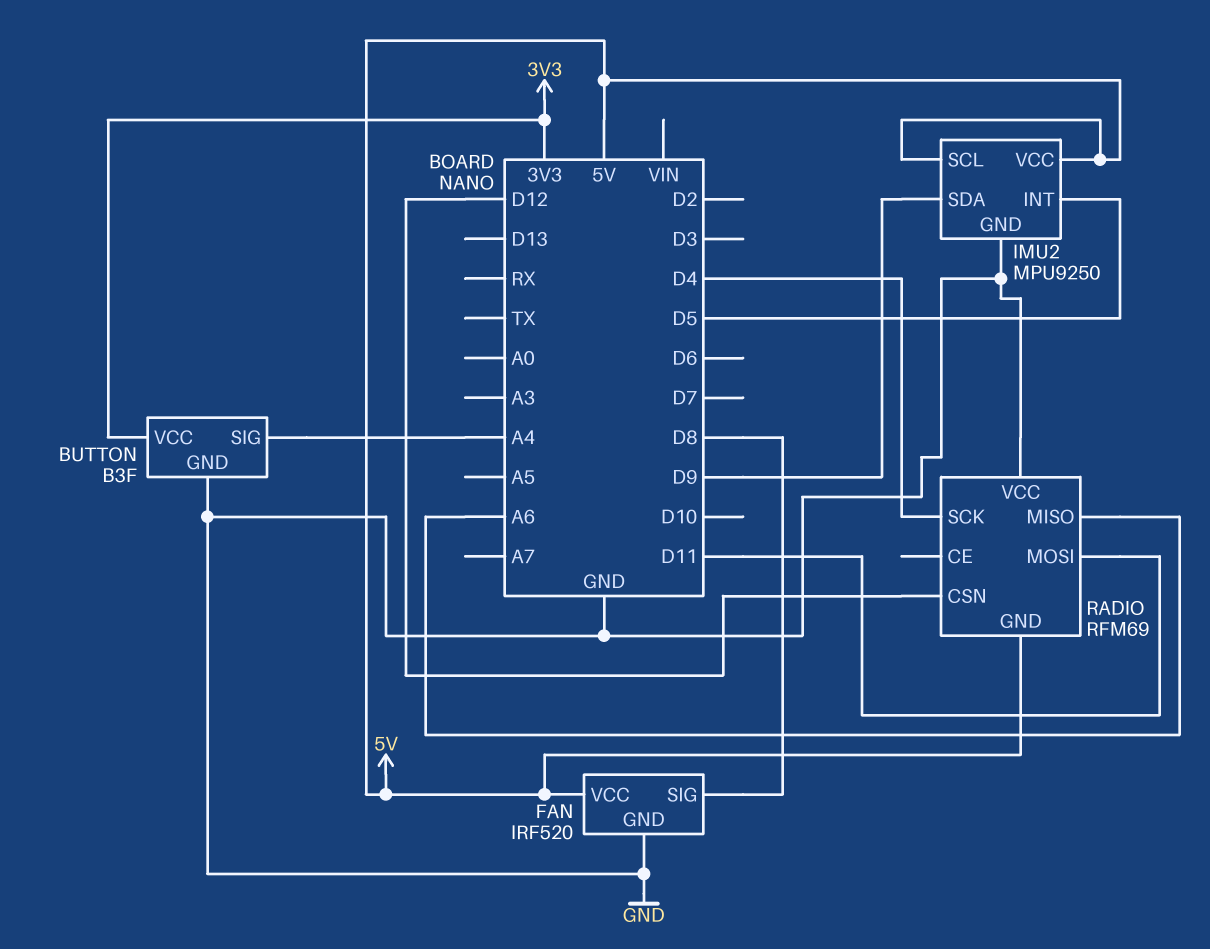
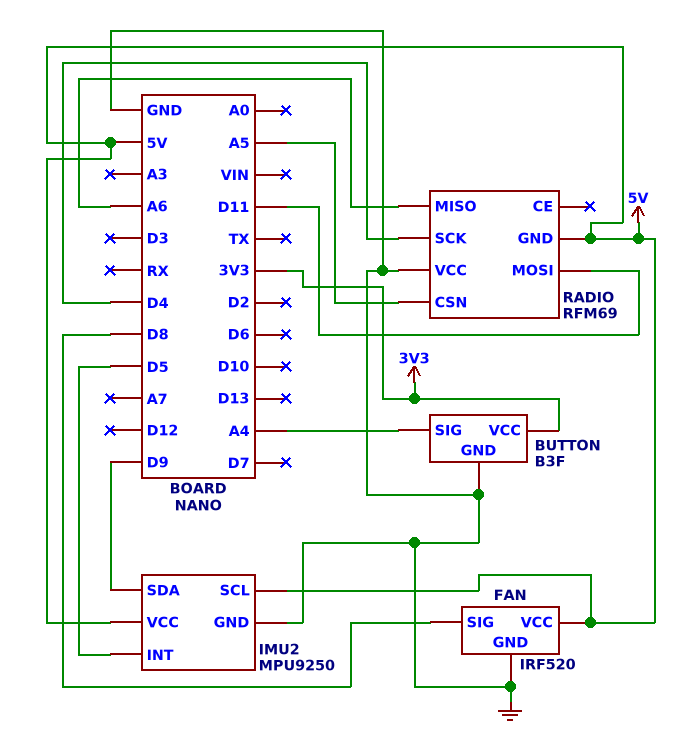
RADIO pin CSN: D12 -> A5

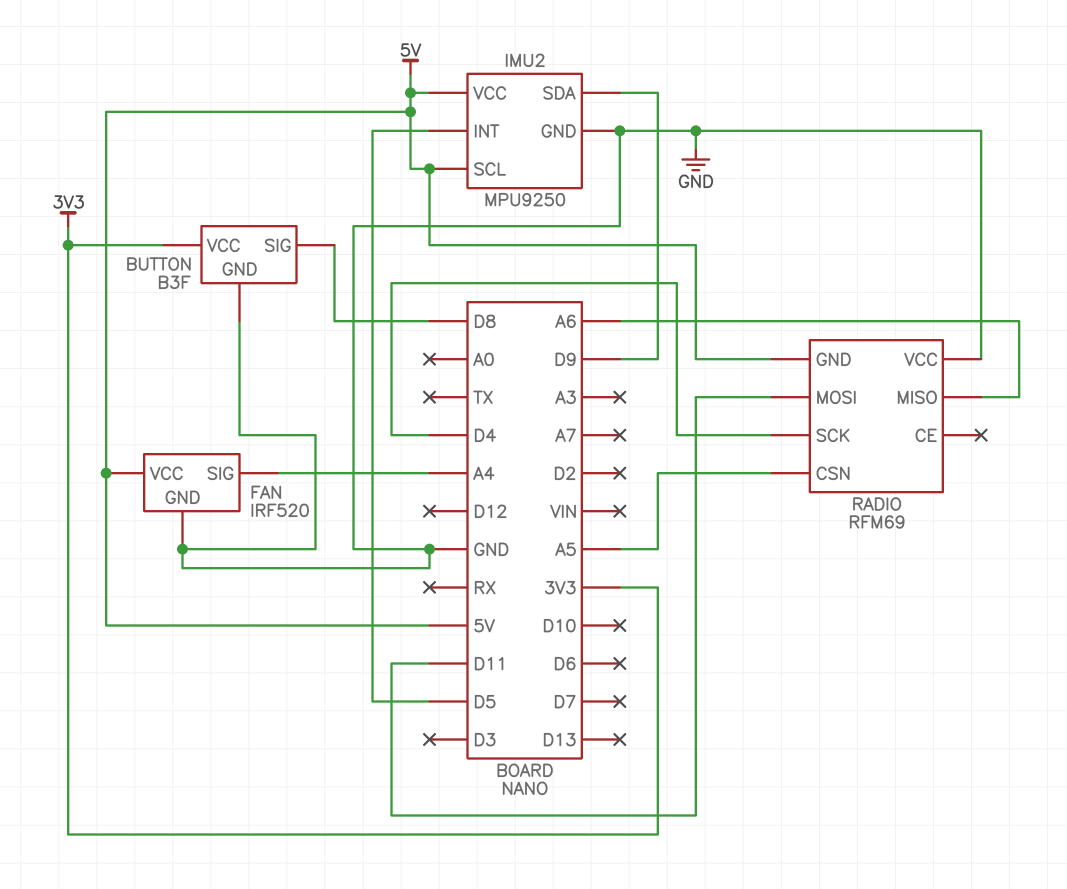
BUTTON pin SIG: A4 -> D8
FAN pin SIG: D8 -> A4

